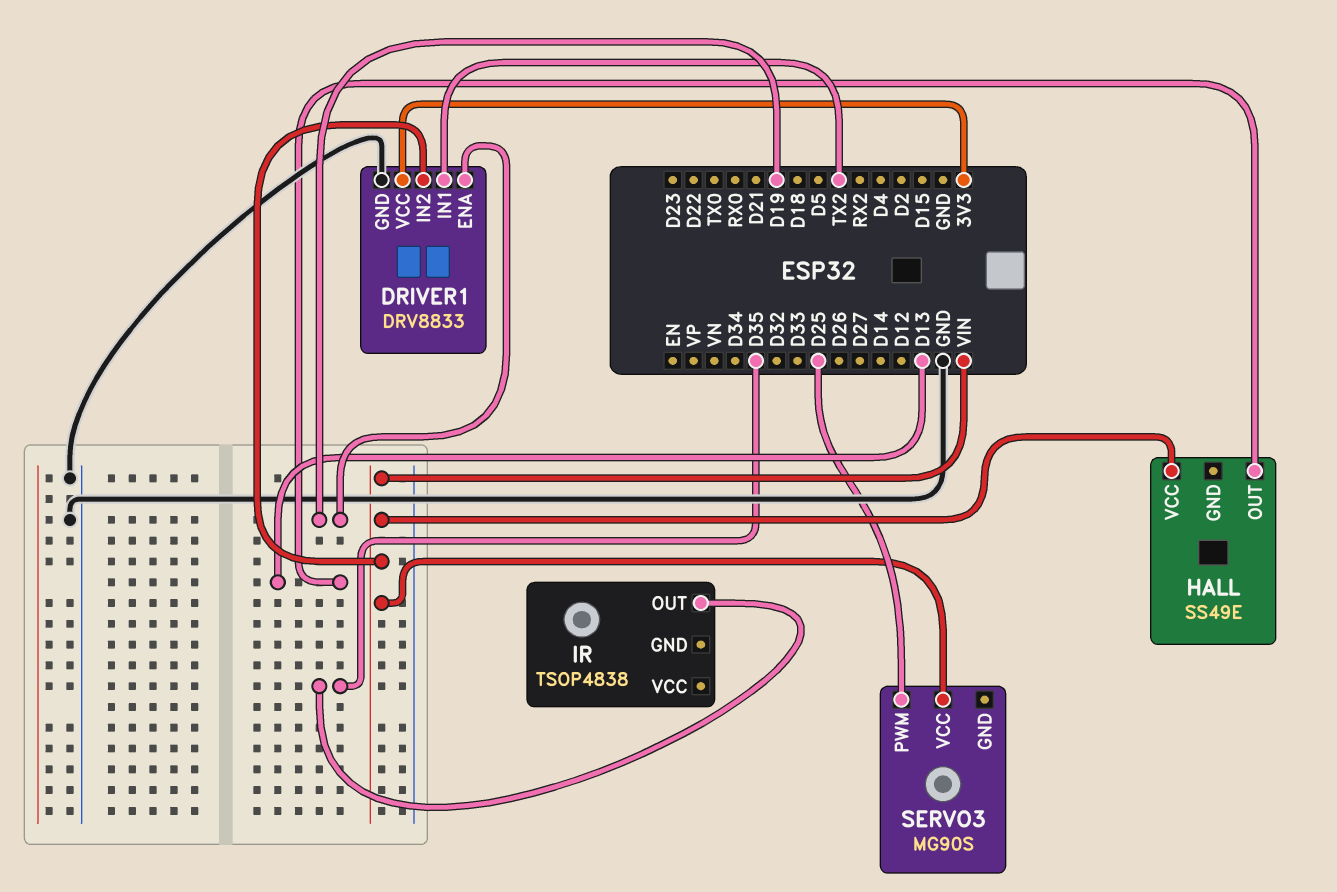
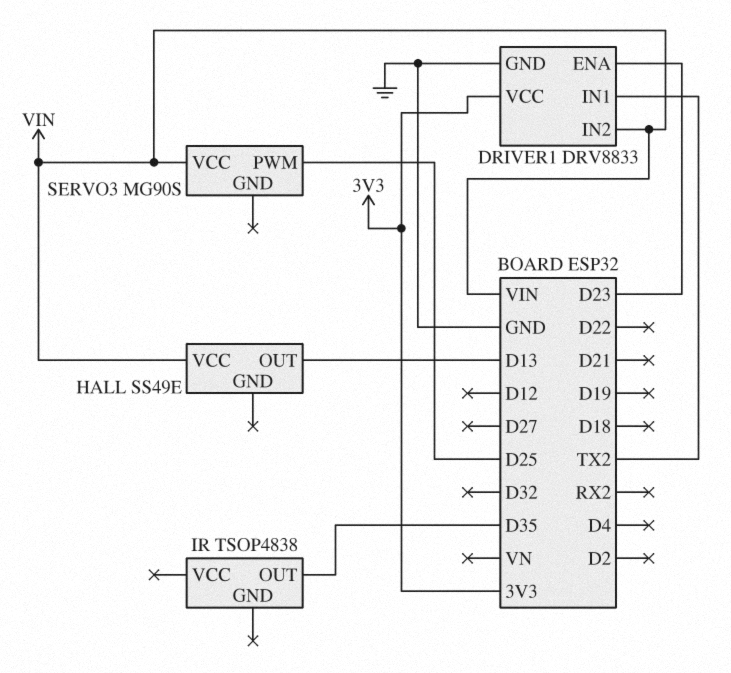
DRIVER1 pin ENA: D19 -> D23

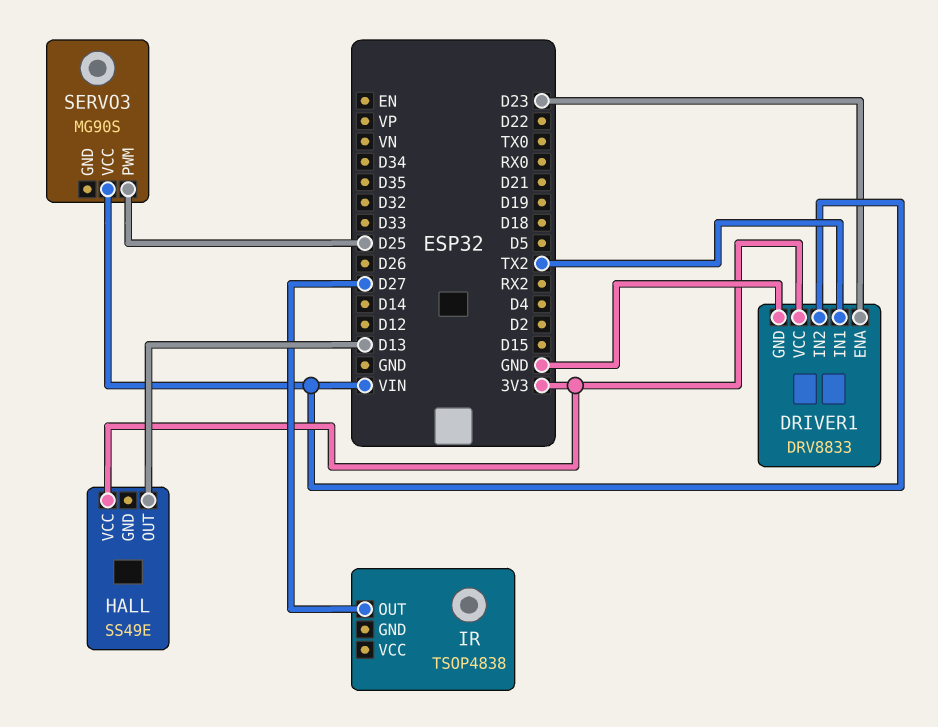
HALL pin VCC: VIN -> 3V3
IR pin OUT: D35 -> D27

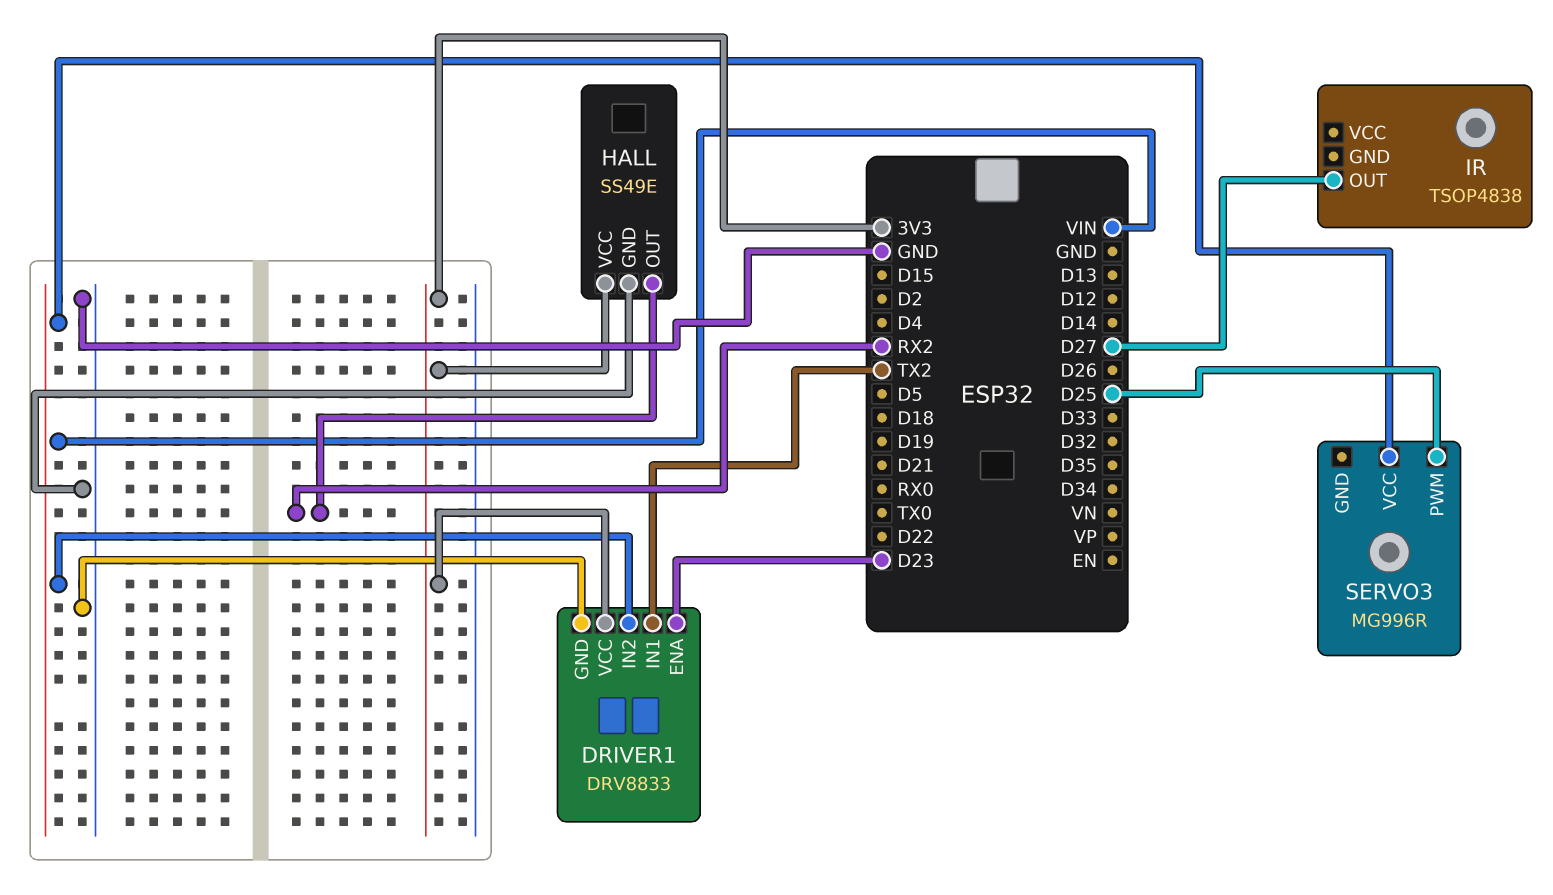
HALL pin GND: none -> GND
HALL pin OUT: D13 -> RX2
SERVO3: MG90S -> MG996R

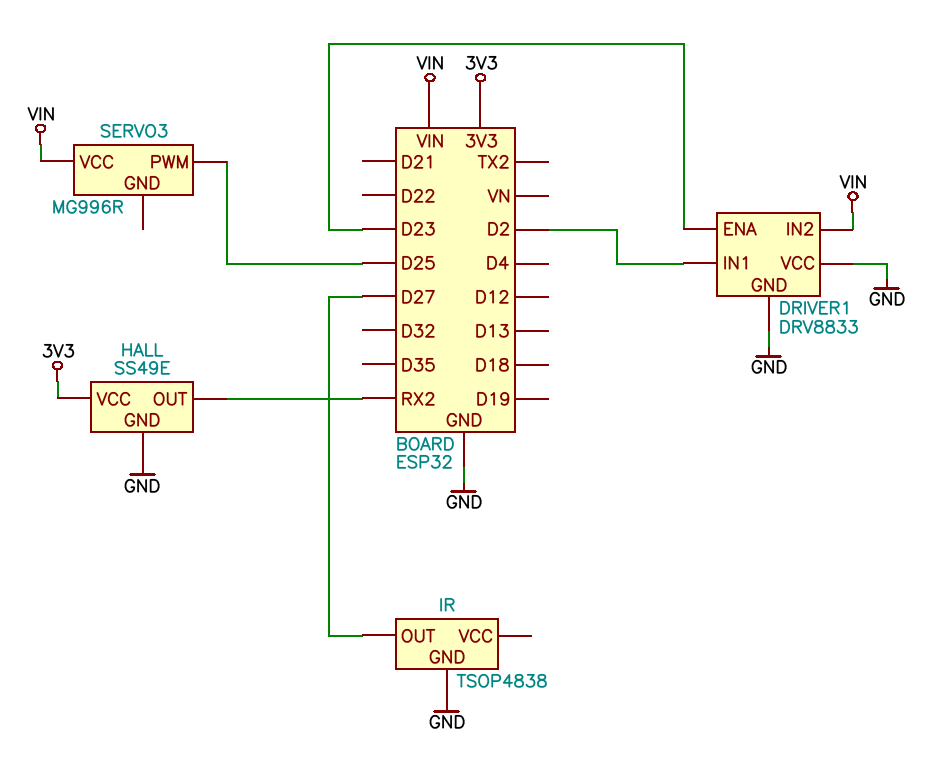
DRIVER1 pin IN1: TX2 -> D2
DRIVER1 pin VCC: 3V3 -> GND
IR pin GND: none -> GND

